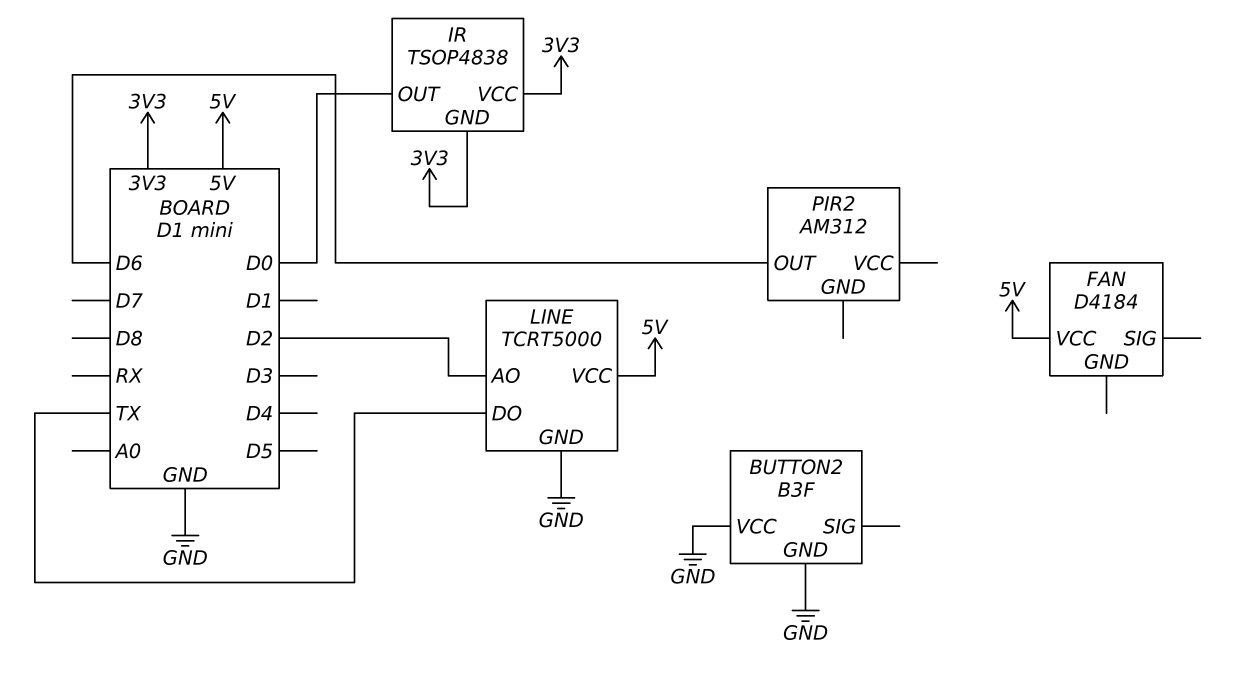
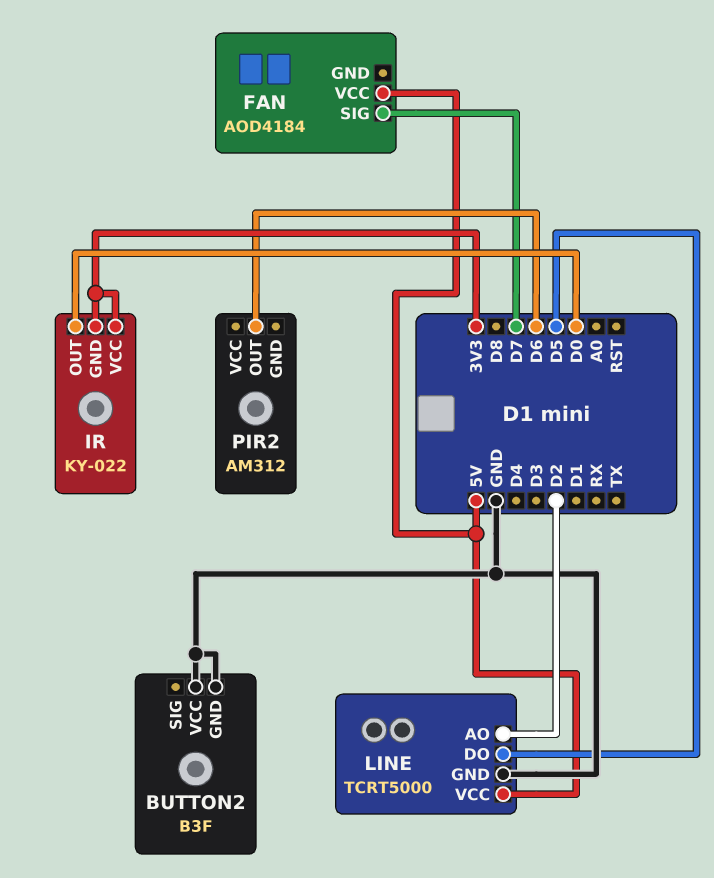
FAN: D4184 -> AOD4184
FAN pin SIG: none -> D7
IR: TSOP4838 -> KY-022
LINE pin DO: TX -> D5

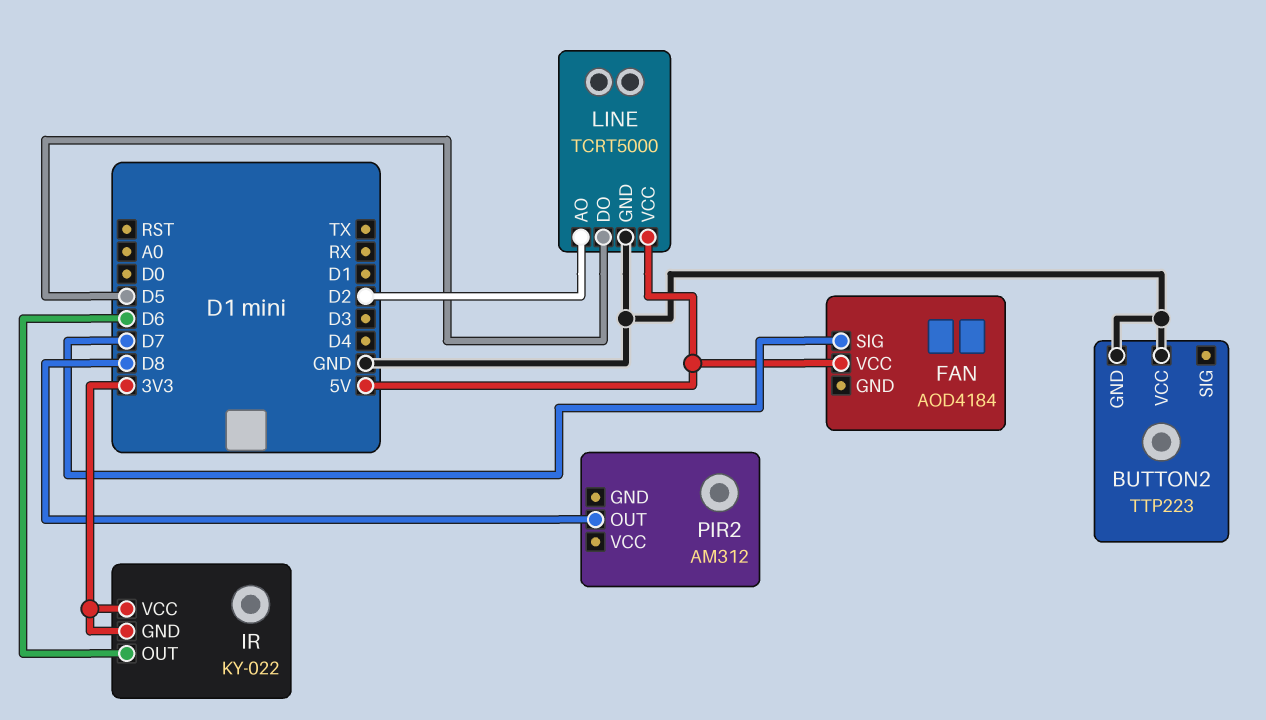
BUTTON2: B3F -> TTP223
IR pin OUT: D0 -> D6
PIR2 pin OUT: D6 -> D8

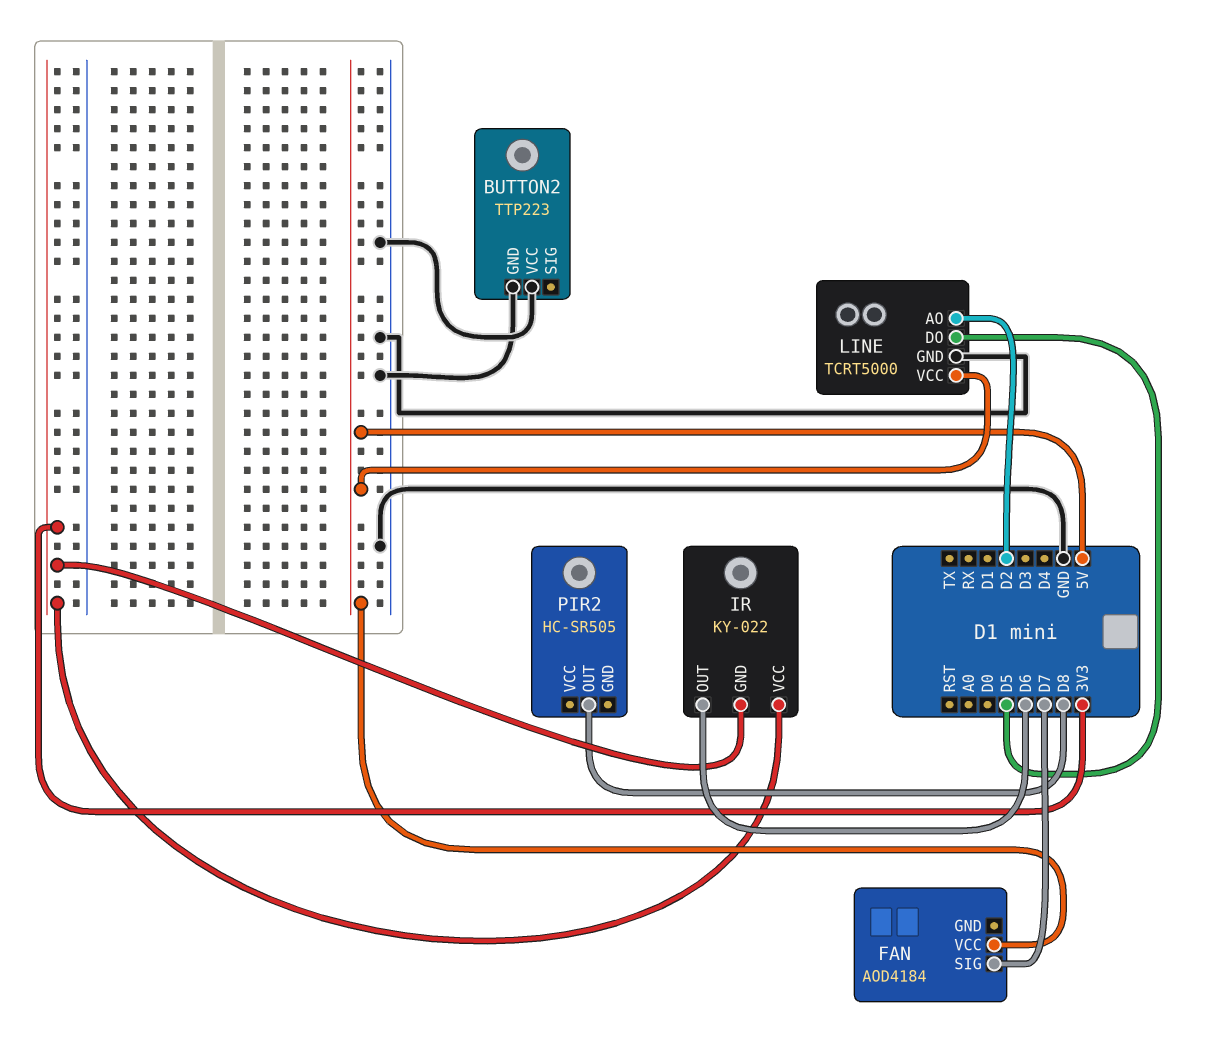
PIR2: AM312 -> HC-SR505

